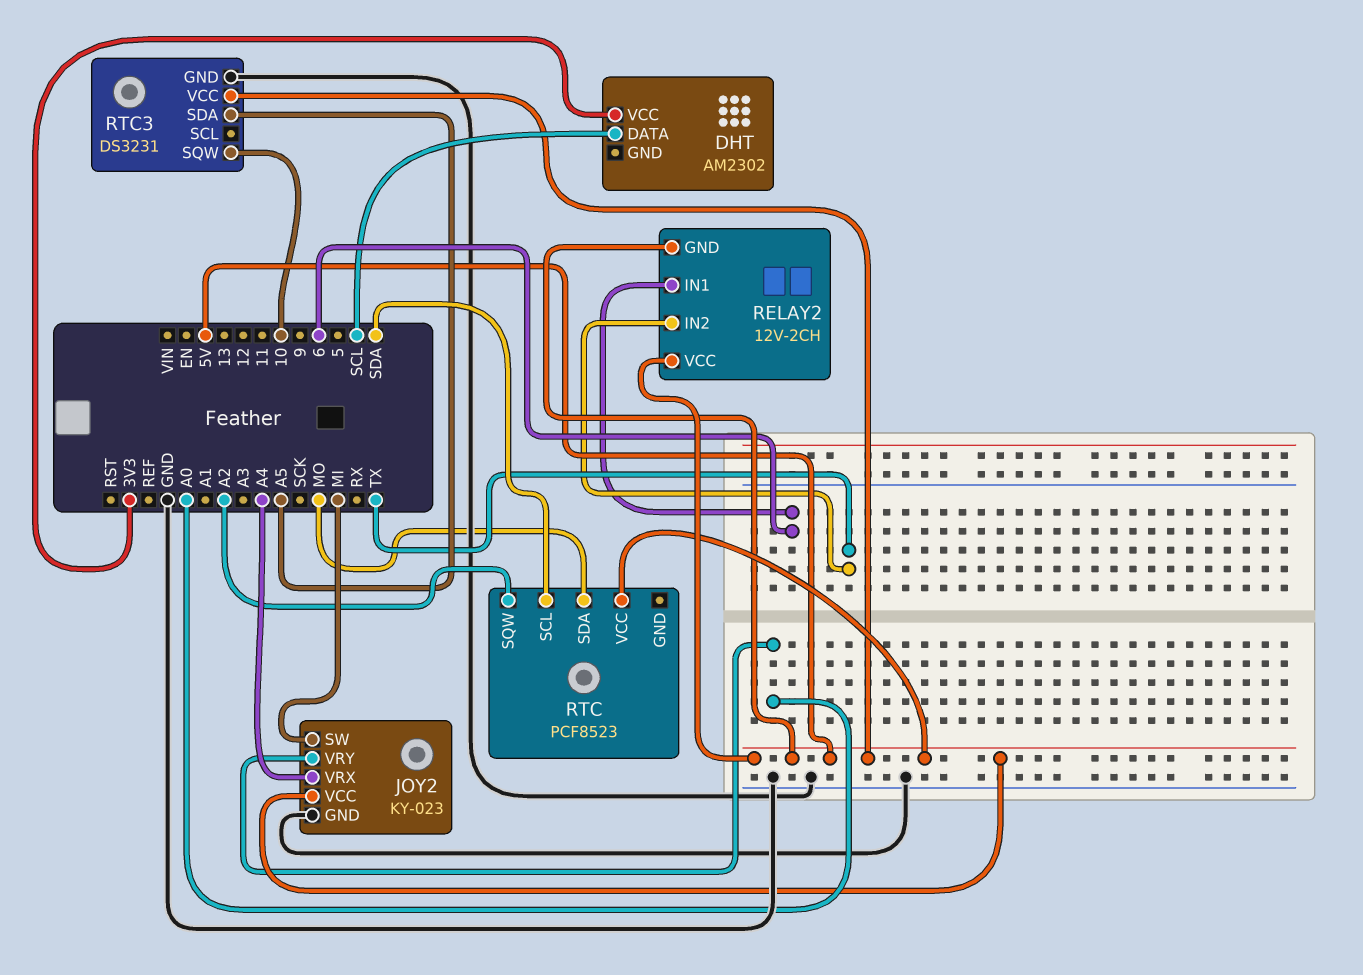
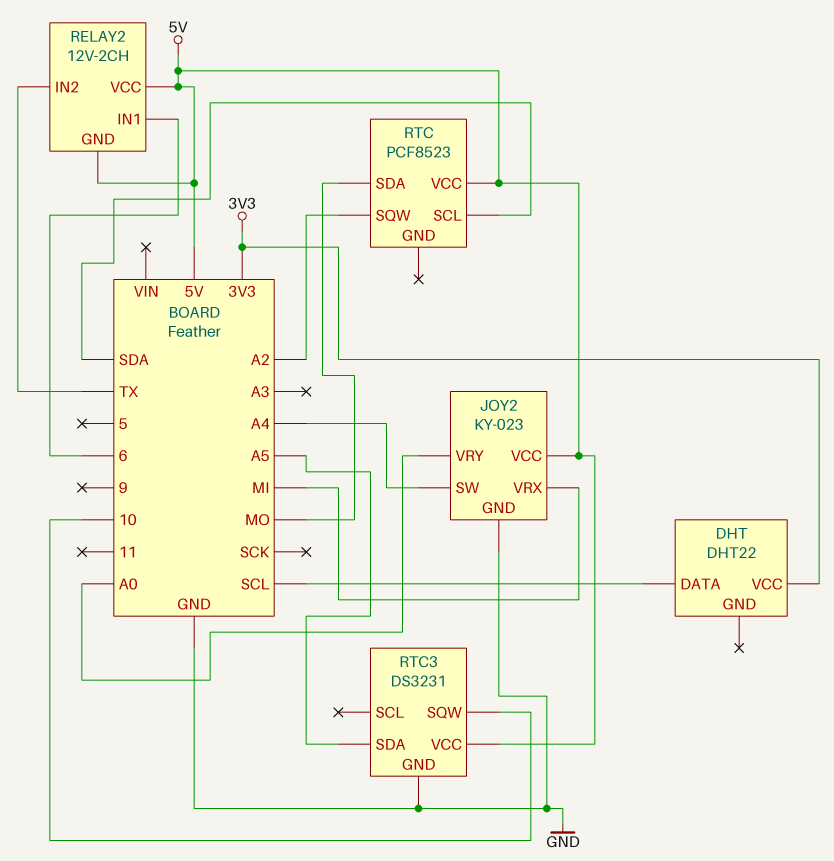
DHT: AM2302 -> DHT22
JOY2 pin SW: MI -> A4
JOY2 pin VRX: A4 -> MI

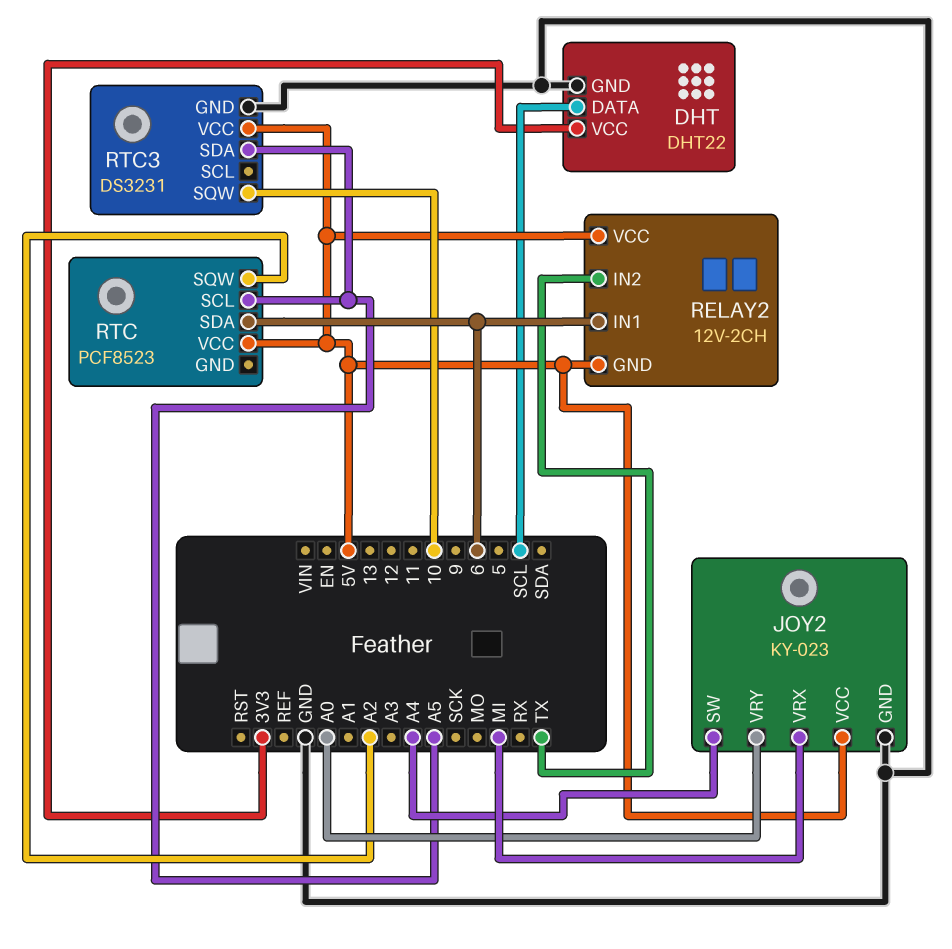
DHT pin GND: none -> GND
RTC pin SCL: SDA -> A5
RTC pin SDA: MO -> 6

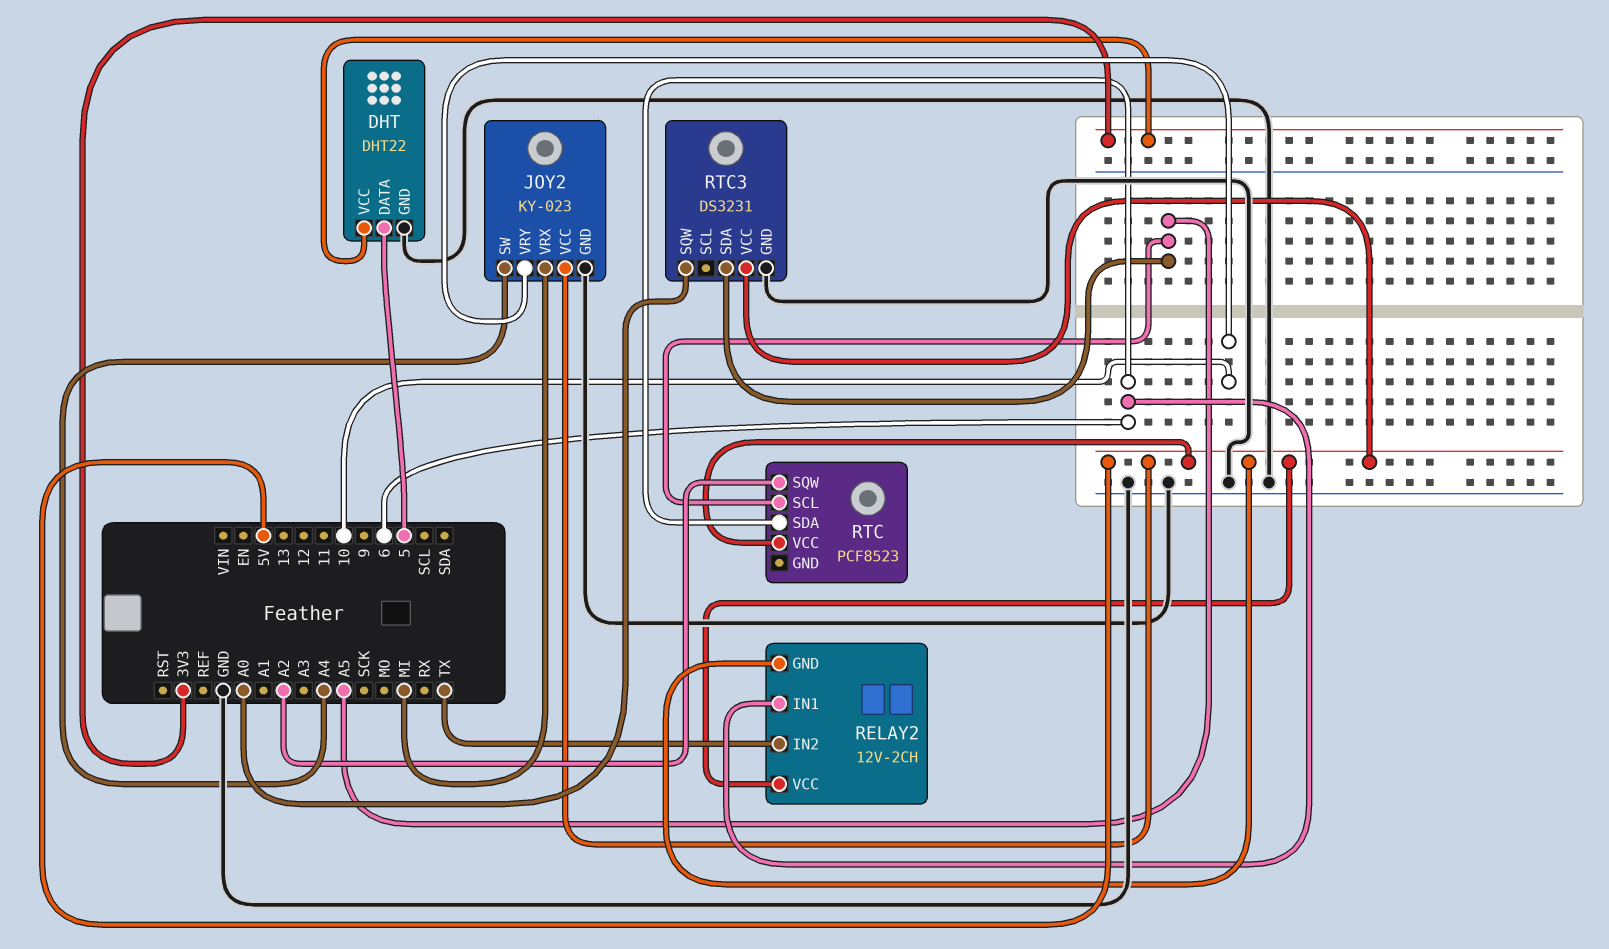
DHT pin DATA: SCL -> 5
JOY2 pin VRY: A0 -> 10
RTC3 pin SQW: 10 -> A0

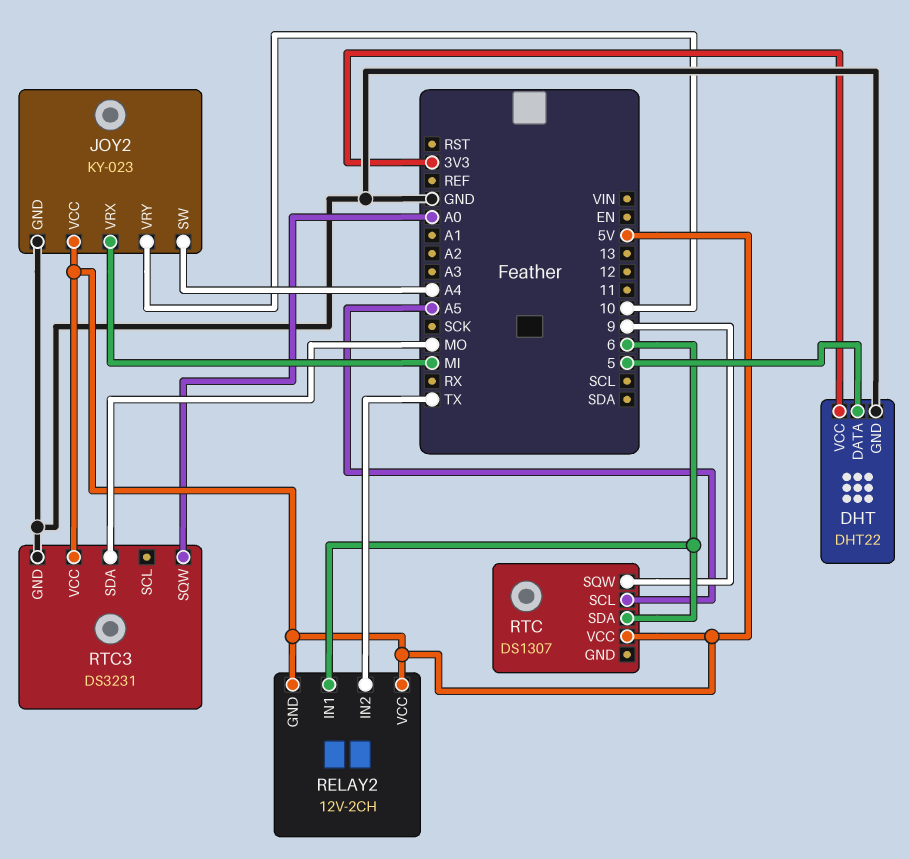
RTC: PCF8523 -> DS1307
RTC pin SQW: A2 -> 9
RTC3 pin SDA: A5 -> MO

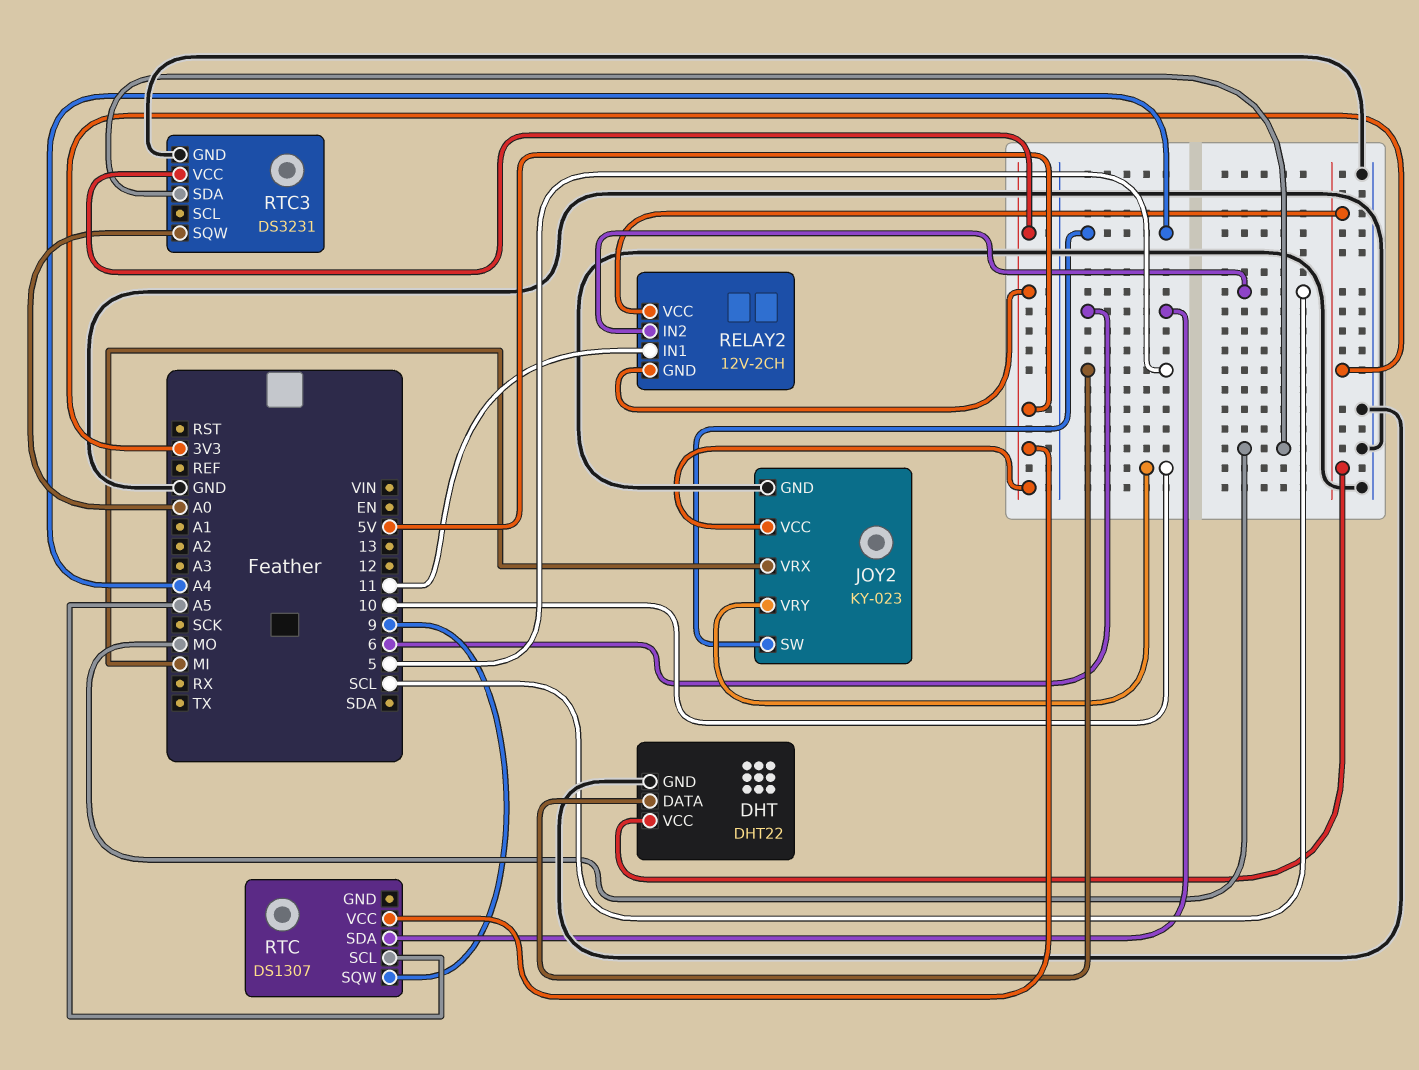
RELAY2 pin IN1: 6 -> 11
RELAY2 pin IN2: TX -> SCL
RELAY2 pin VCC: 5V -> 3V3

